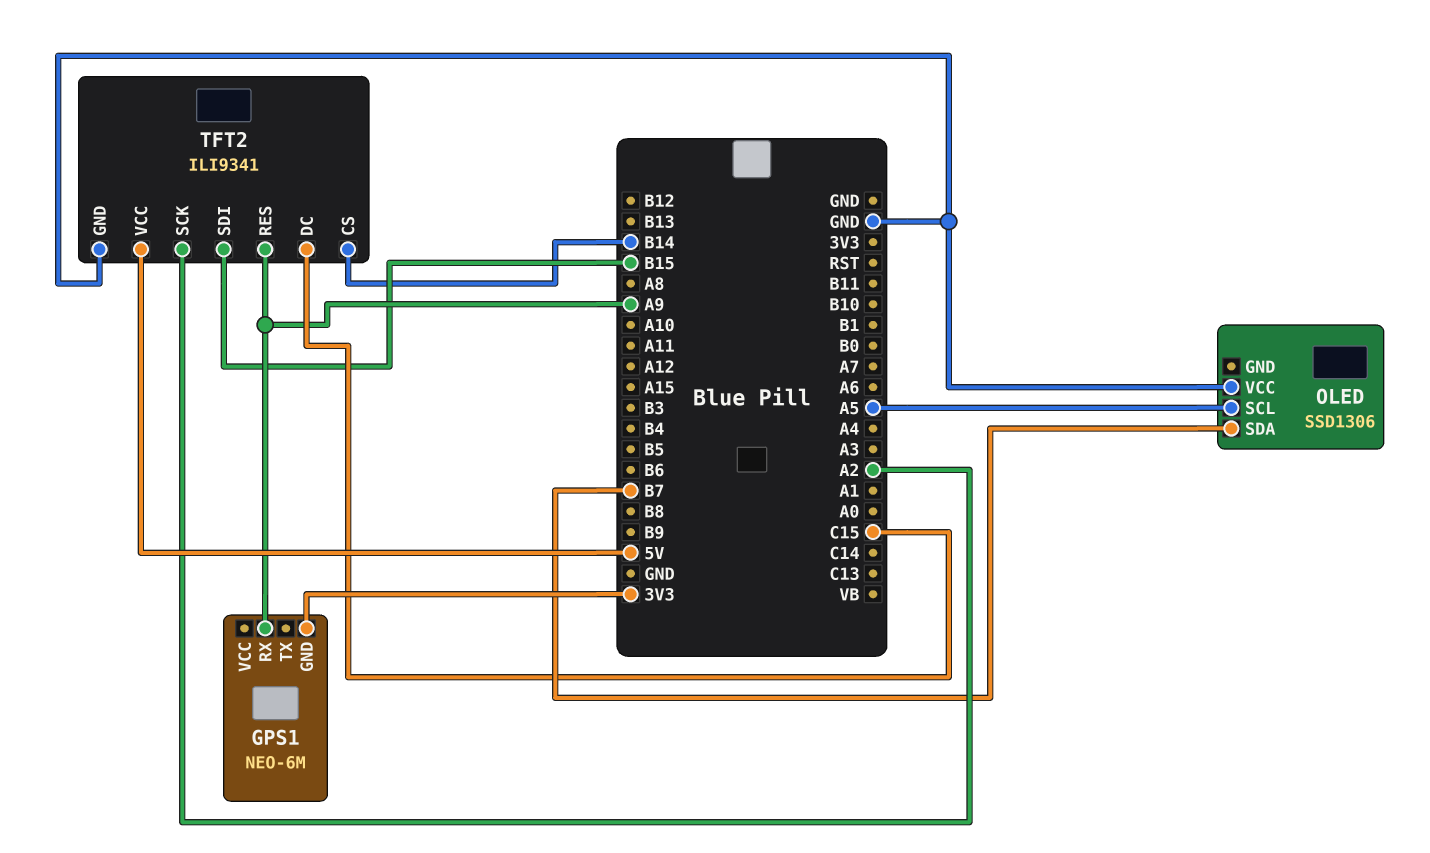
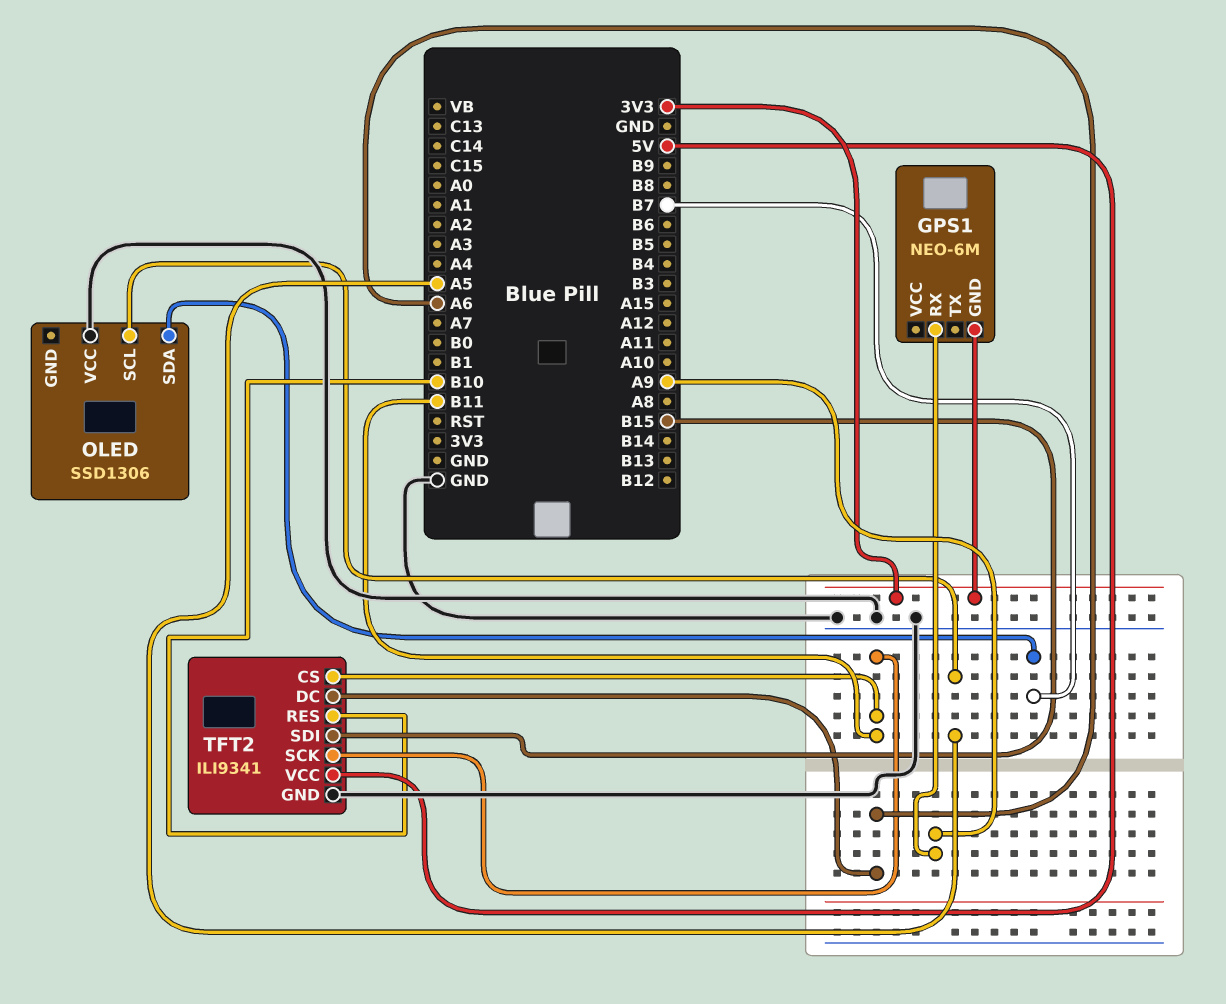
TFT2 pin CS: B14 -> B11
TFT2 pin DC: C15 -> A6
TFT2 pin RES: A9 -> B10
TFT2 pin SCK: A2 -> B11

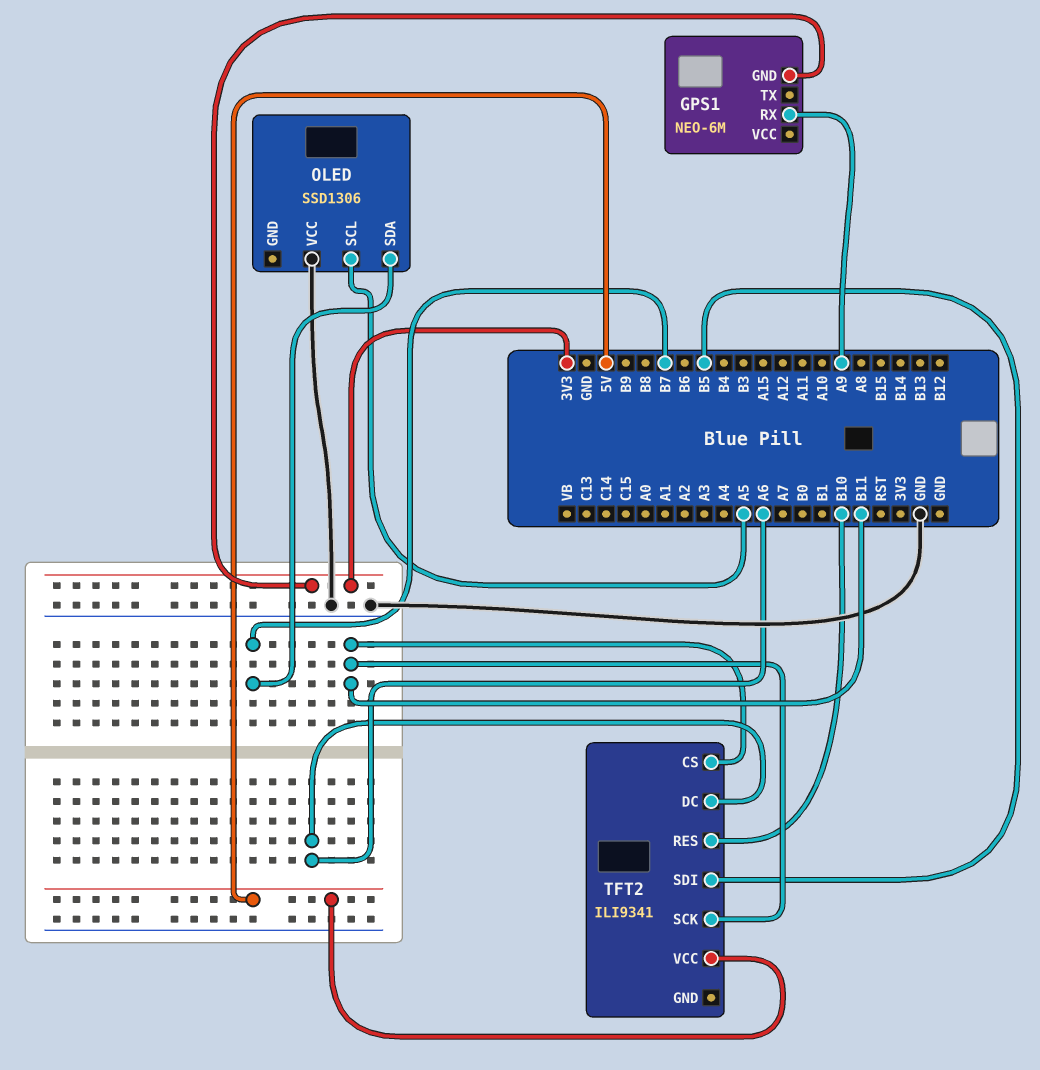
TFT2 pin GND: GND -> none
TFT2 pin SDI: B15 -> B5

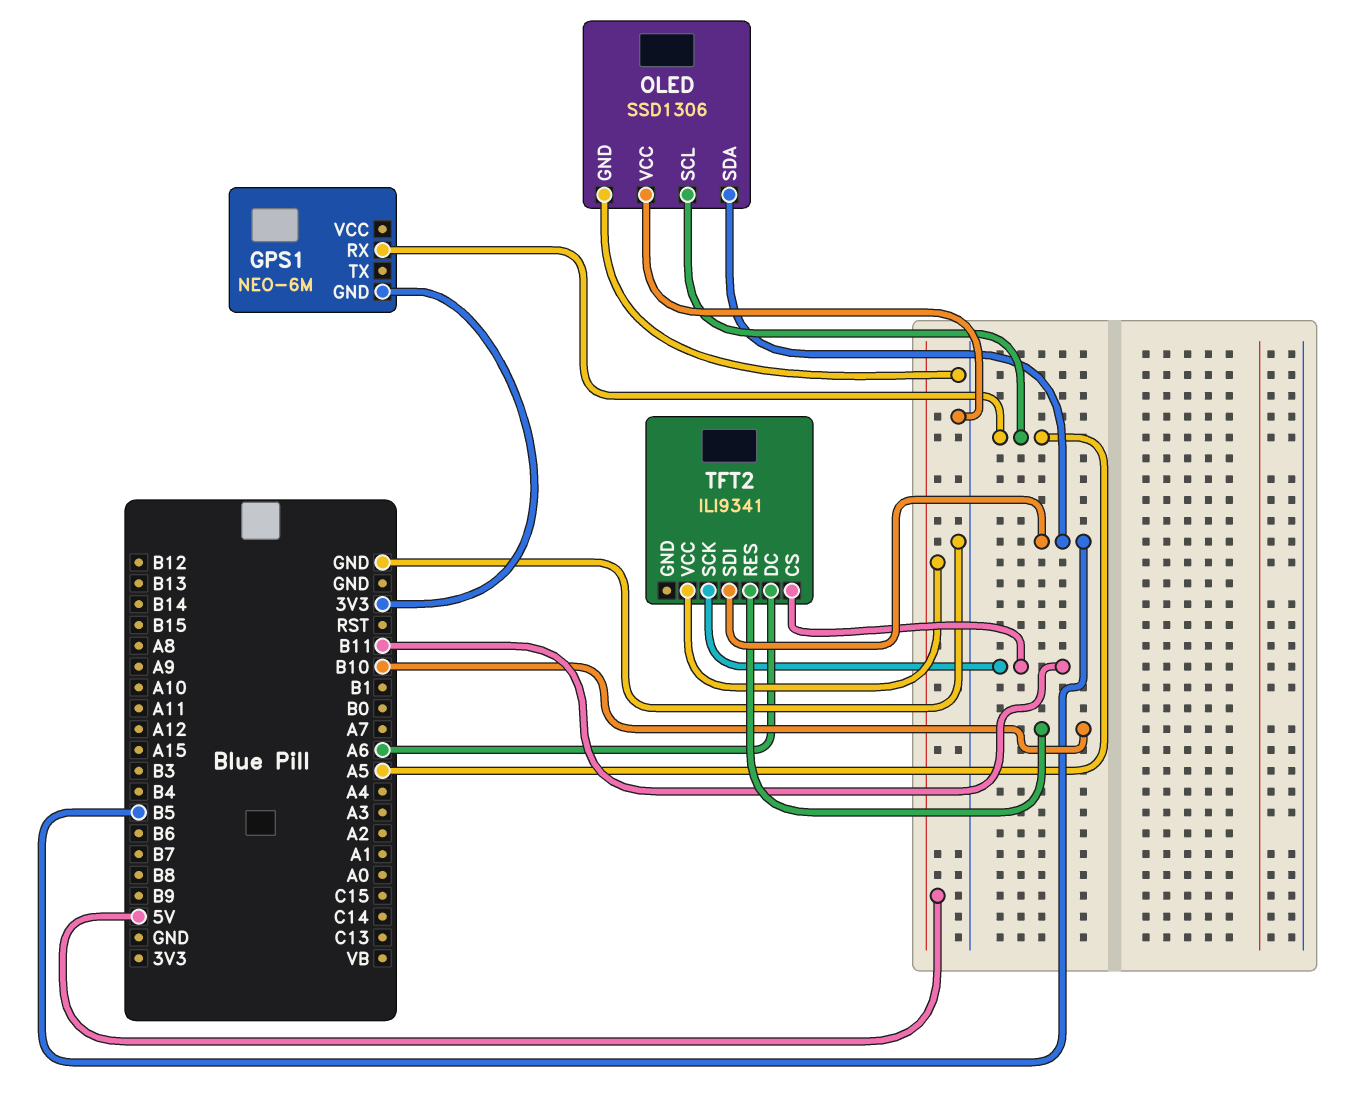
GPS1 pin RX: A9 -> A5
OLED pin GND: none -> GND
OLED pin SDA: B7 -> B5

